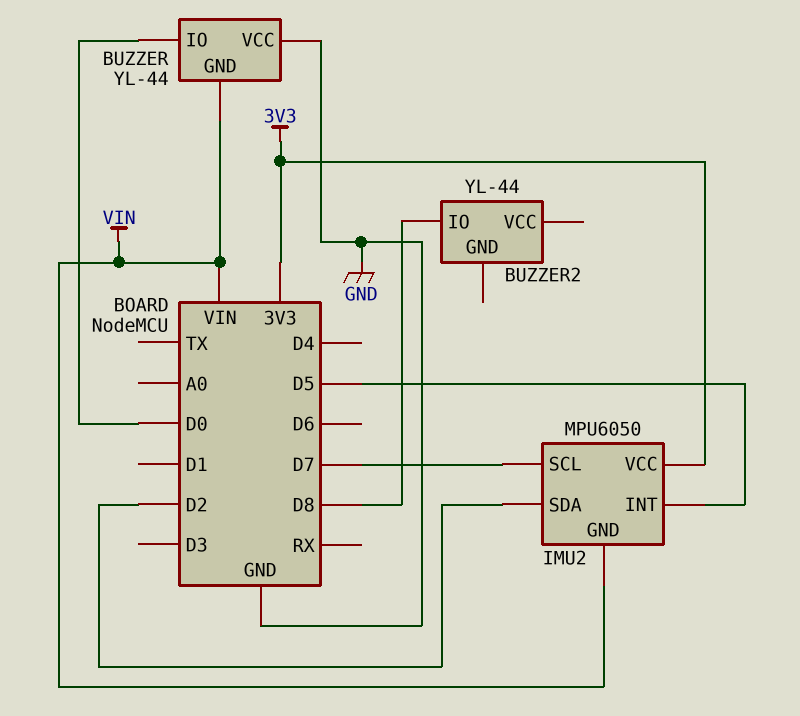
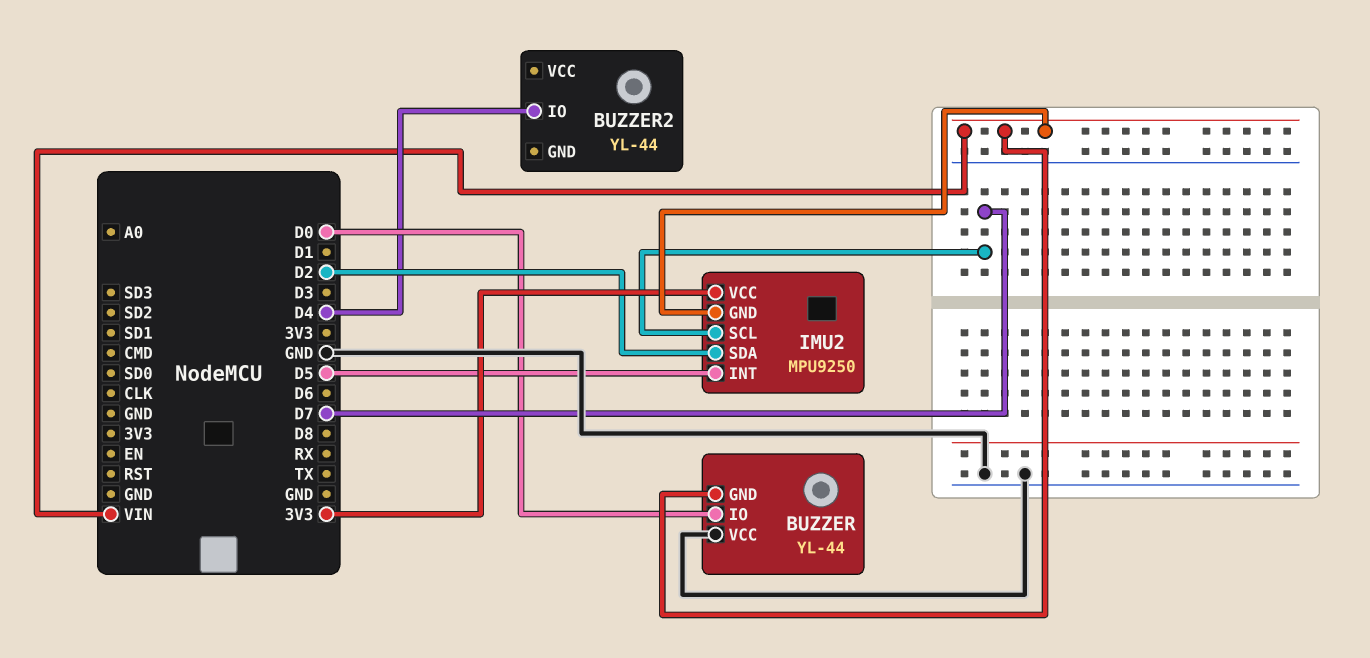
BUZZER2 pin IO: D8 -> D4
IMU2: MPU6050 -> MPU9250

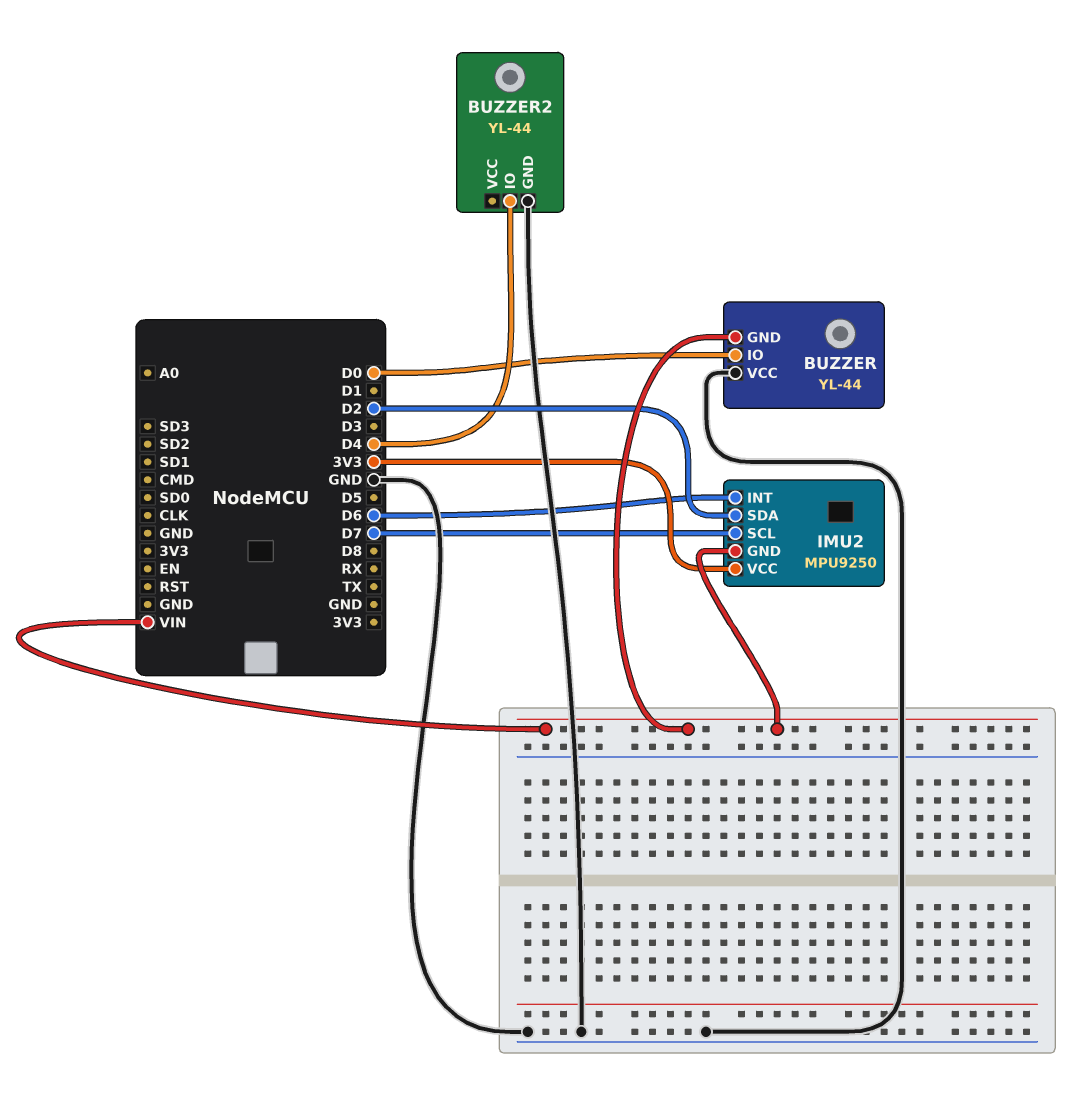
BUZZER2 pin GND: none -> GND
IMU2 pin INT: D5 -> D6

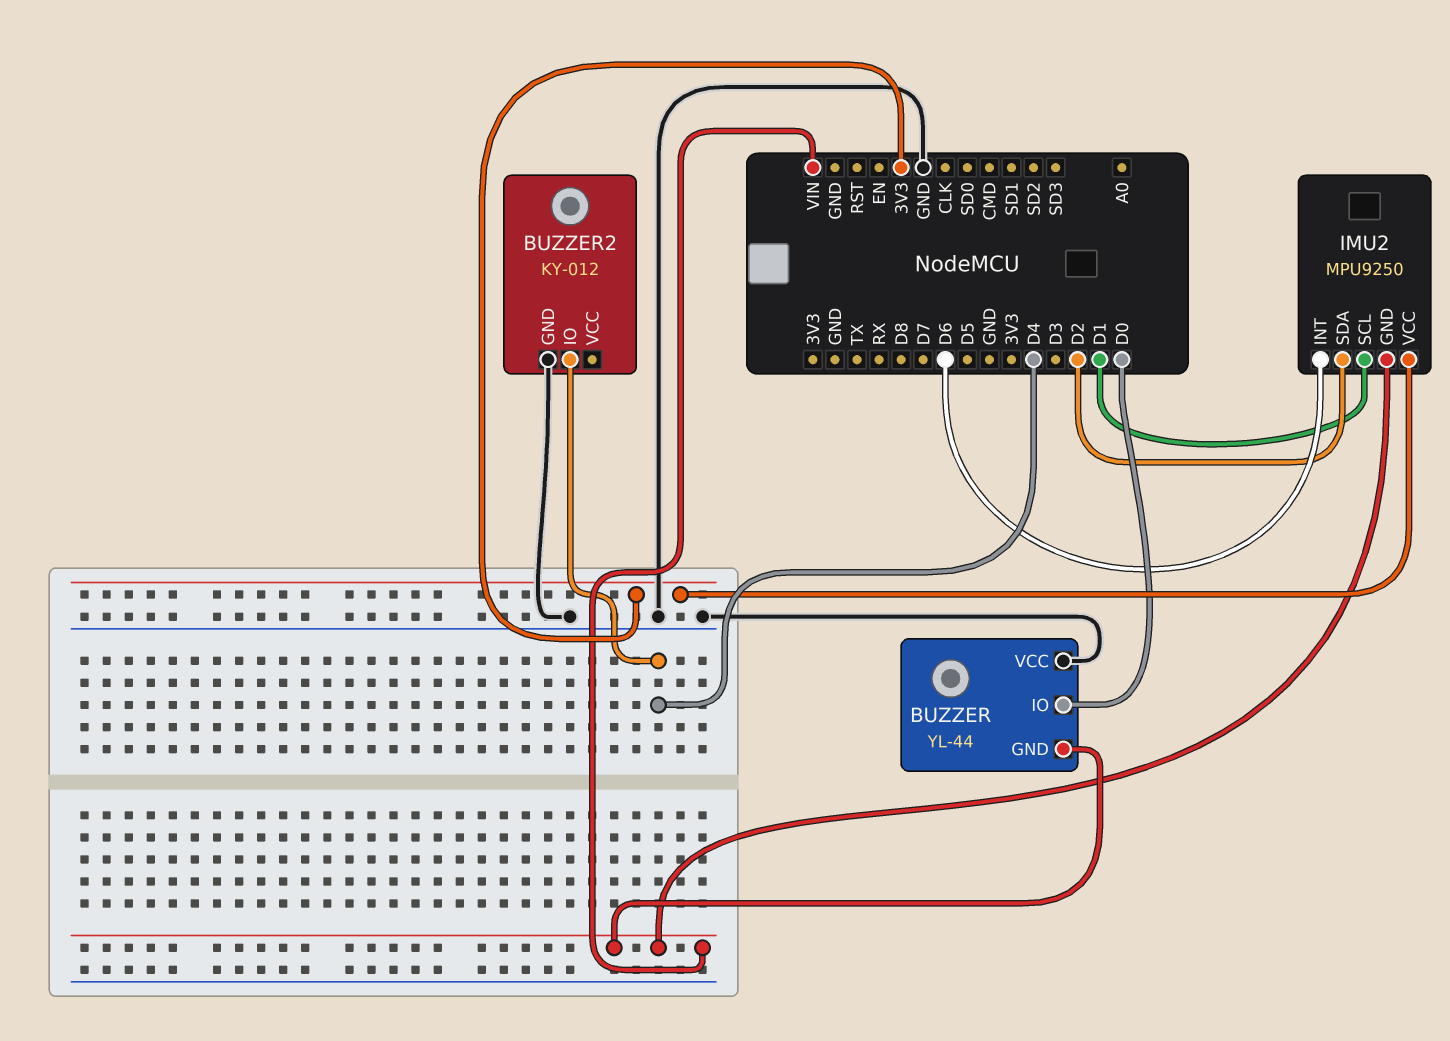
BUZZER2: YL-44 -> KY-012
IMU2 pin SCL: D7 -> D1

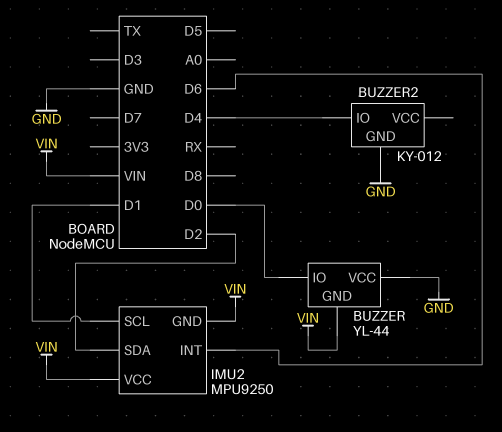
IMU2 pin VCC: 3V3 -> VIN

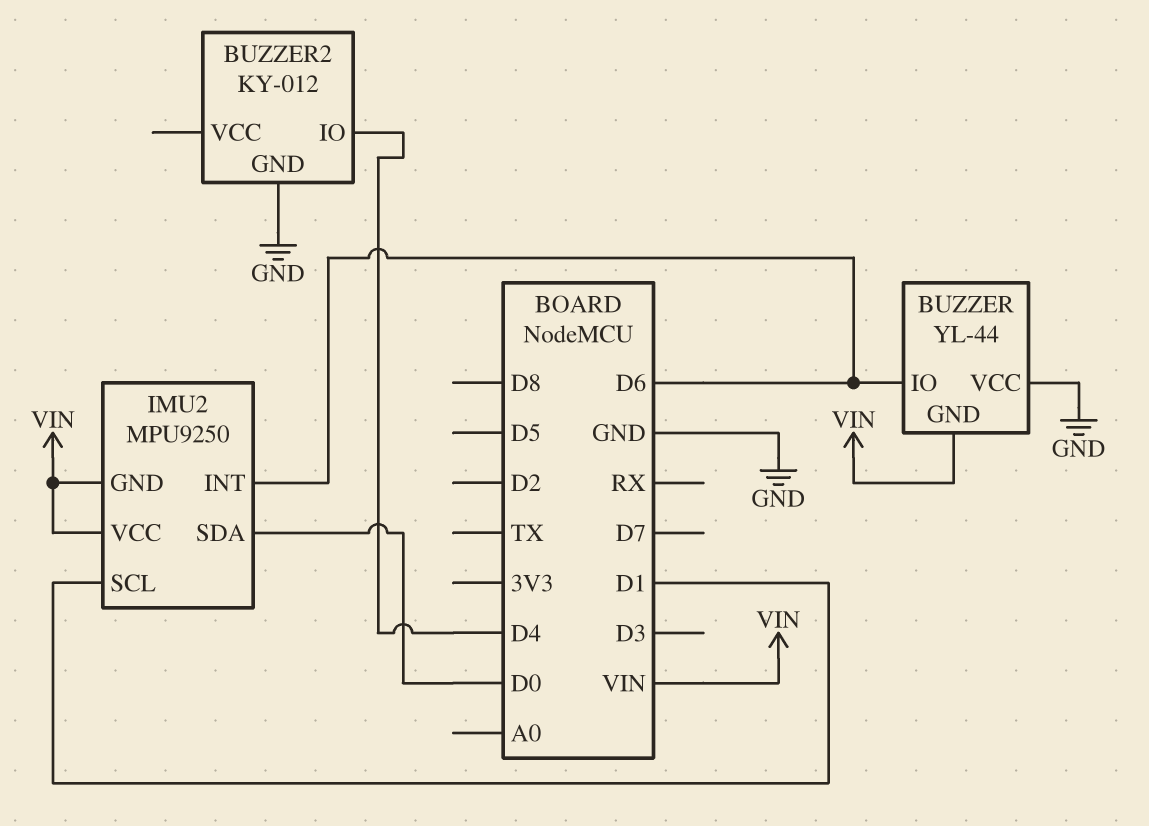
BUZZER pin IO: D0 -> D6
IMU2 pin SDA: D2 -> D0

